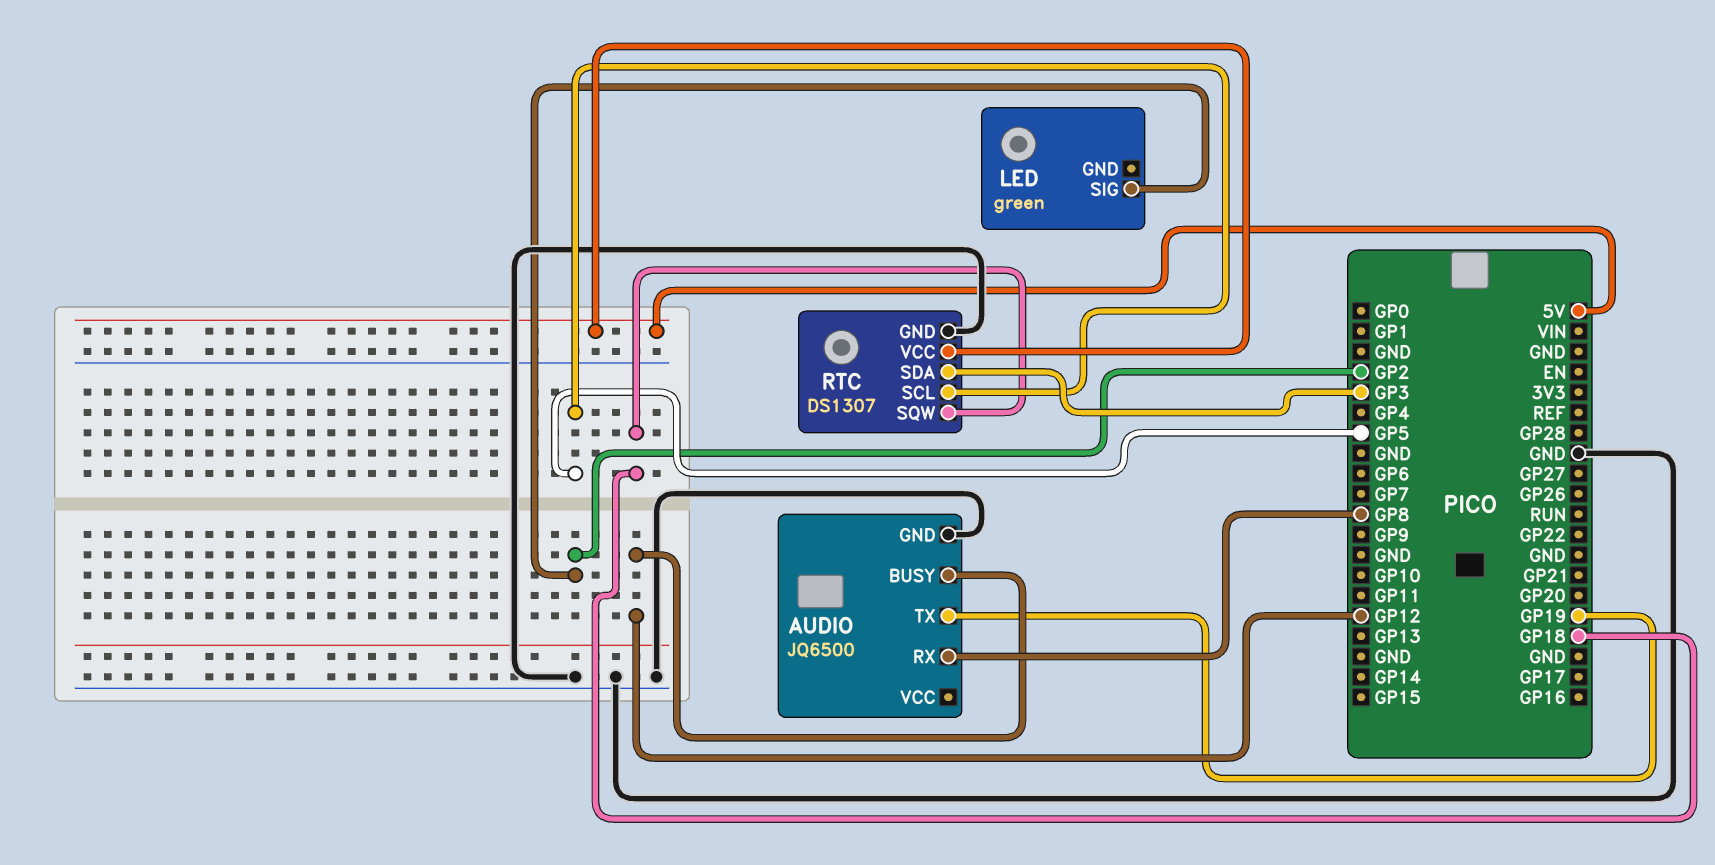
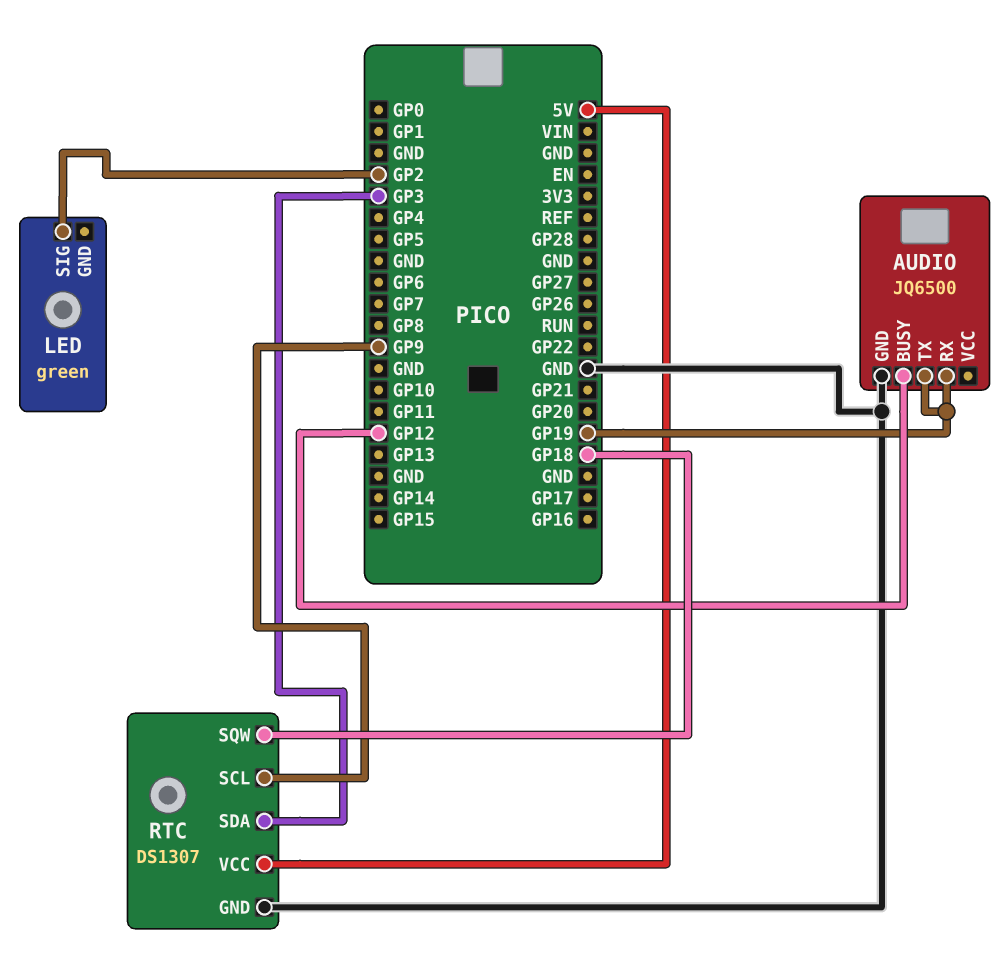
AUDIO pin RX: GP8 -> GP19
RTC pin SCL: GP5 -> GP9

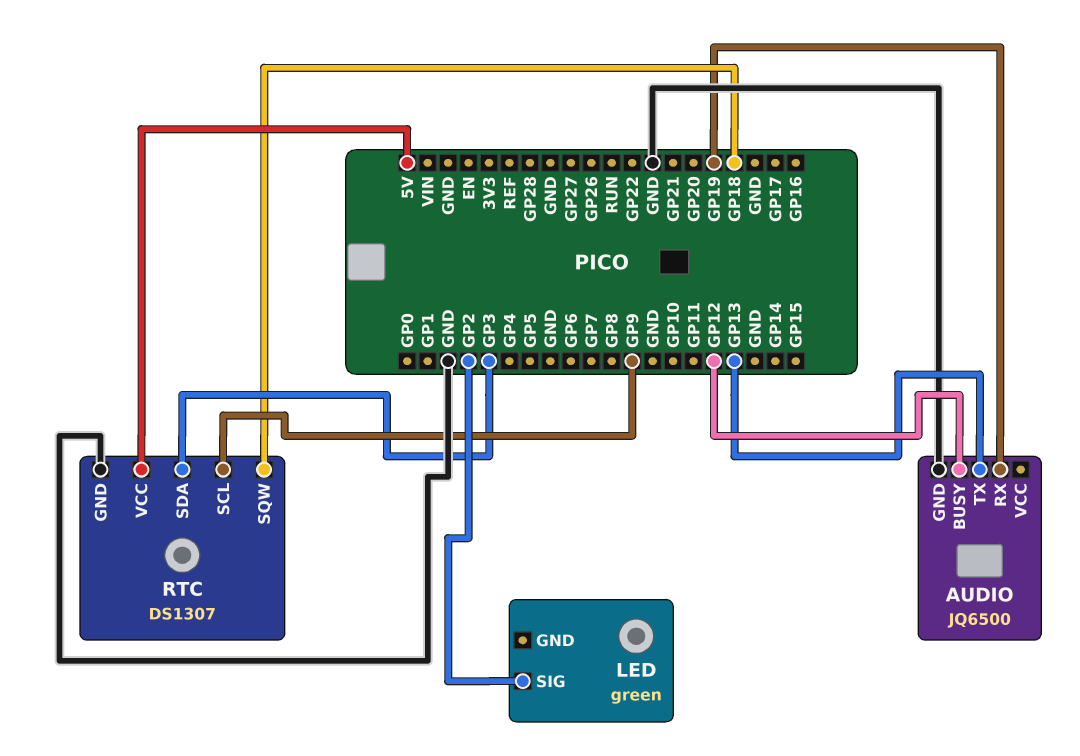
AUDIO pin TX: GP19 -> GP13

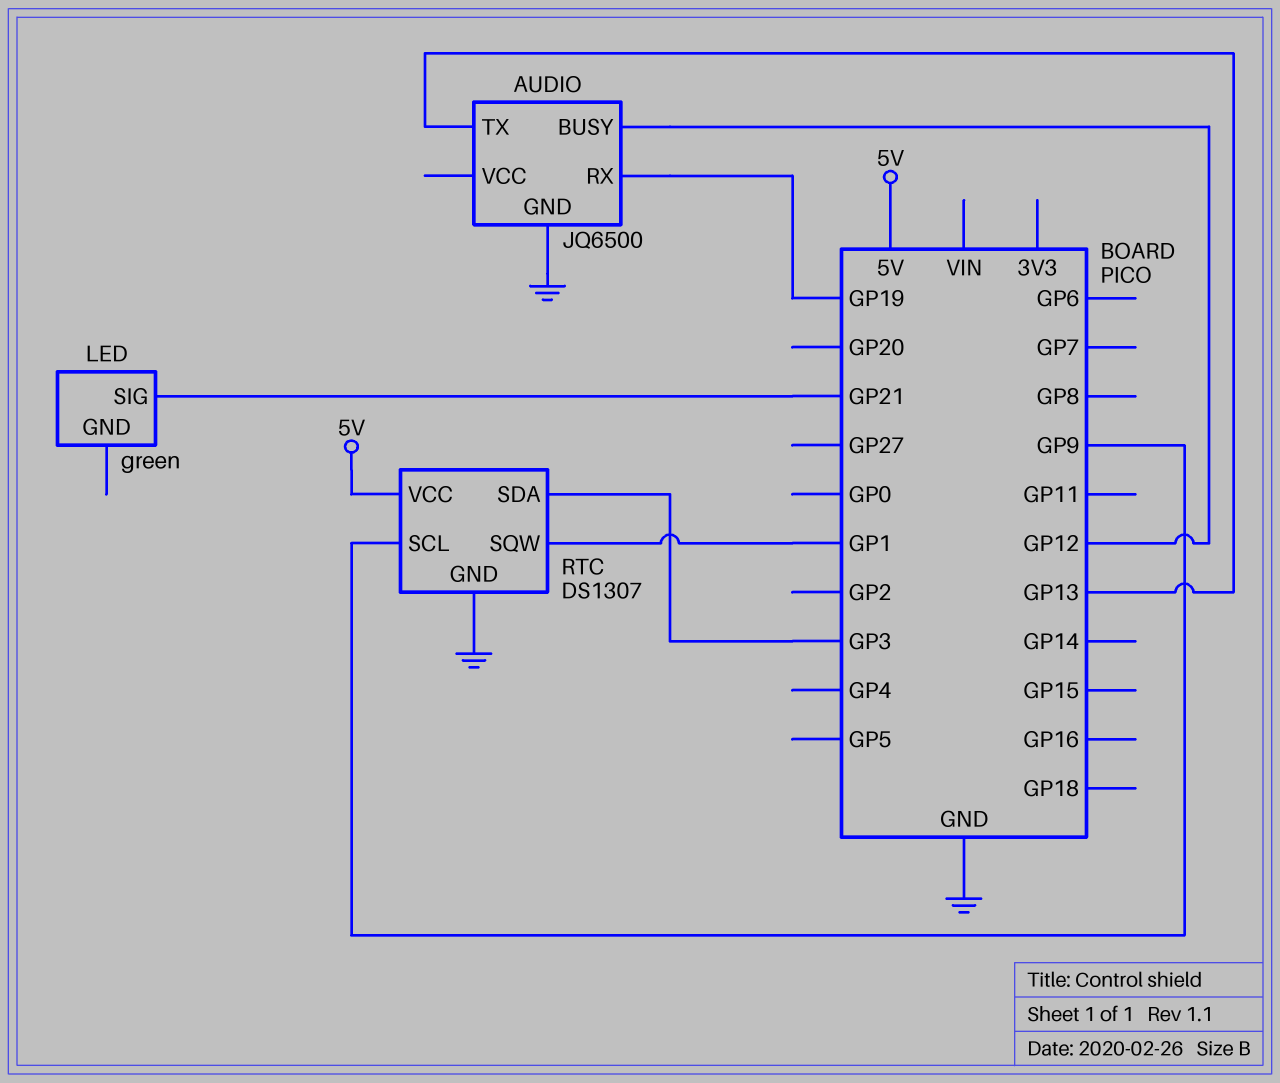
LED pin SIG: GP2 -> GP21
RTC pin SQW: GP18 -> GP1

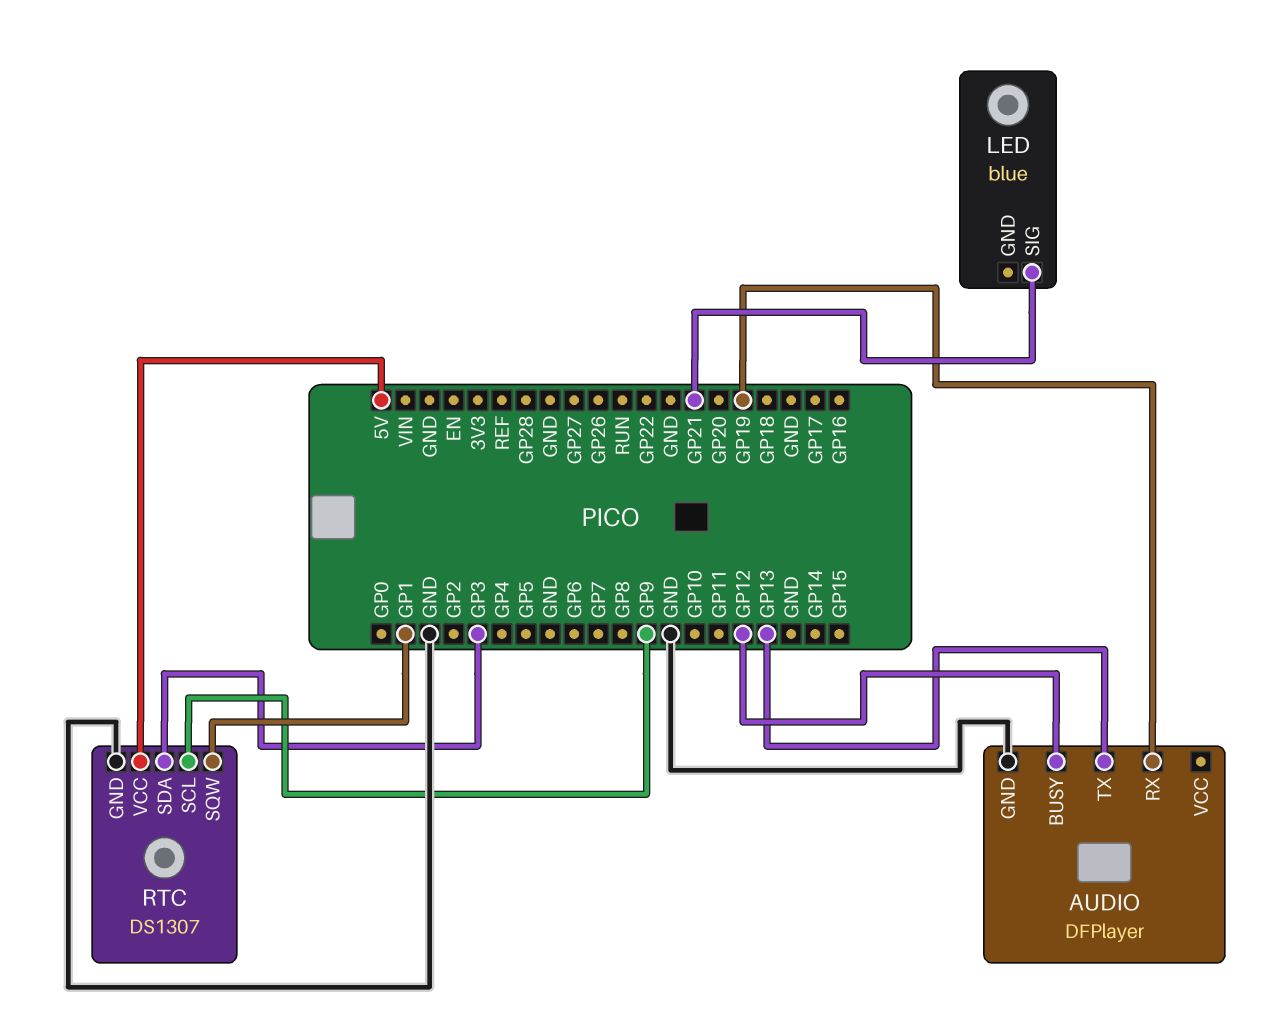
AUDIO: JQ6500 -> DFPlayer
LED: green -> blue

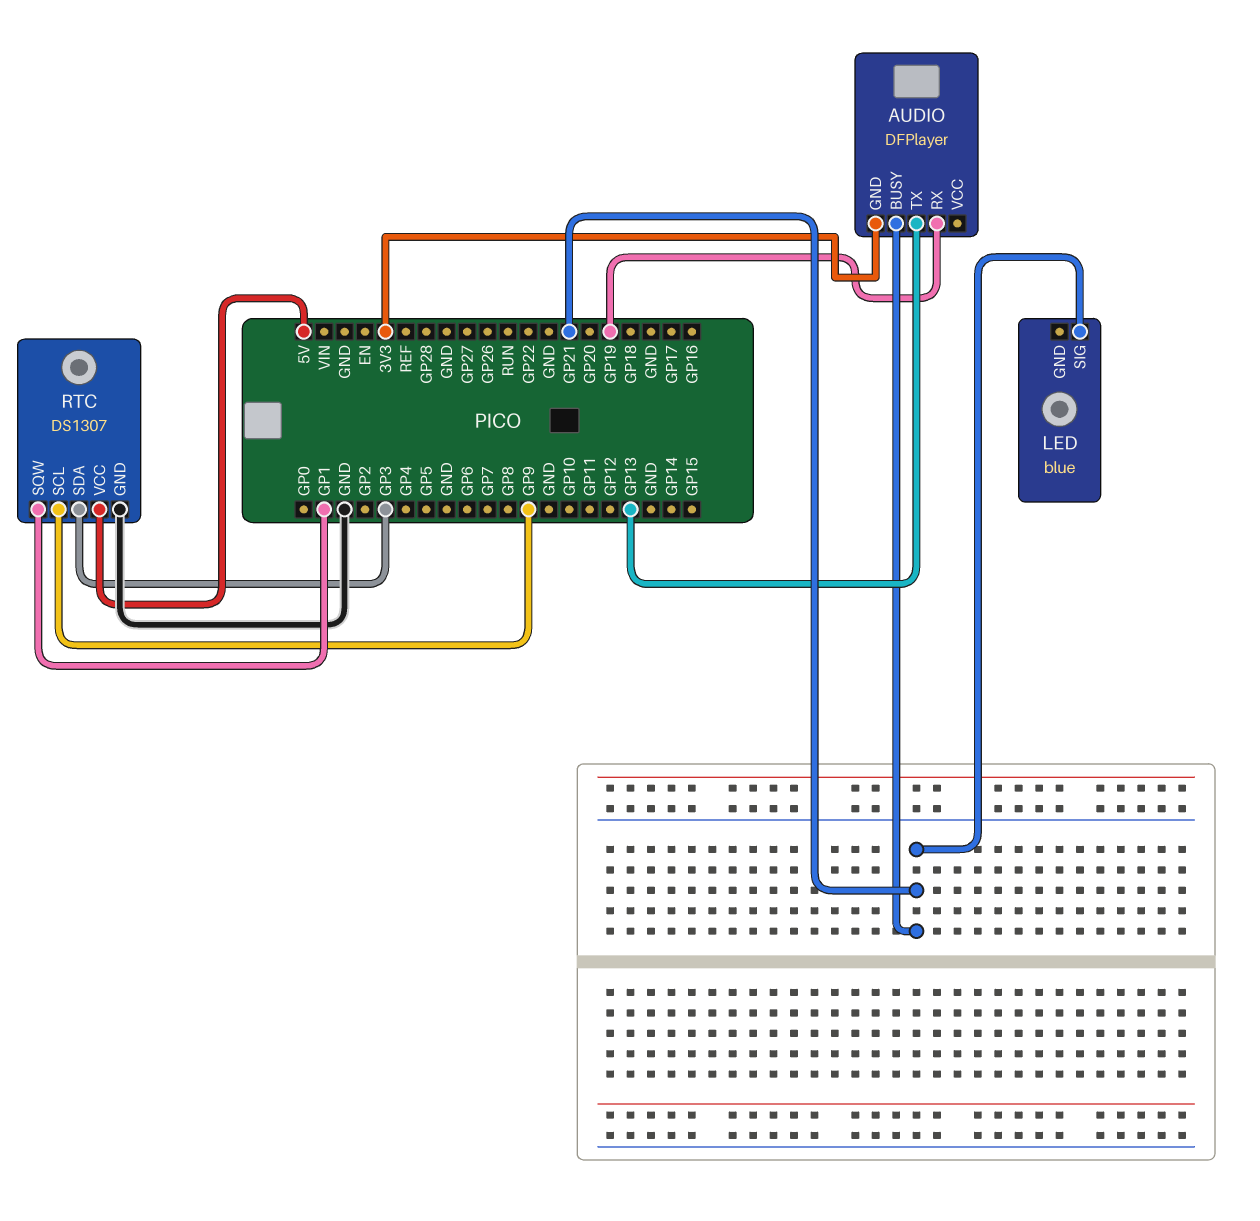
AUDIO pin BUSY: GP12 -> GP21
AUDIO pin GND: GND -> 3V3

